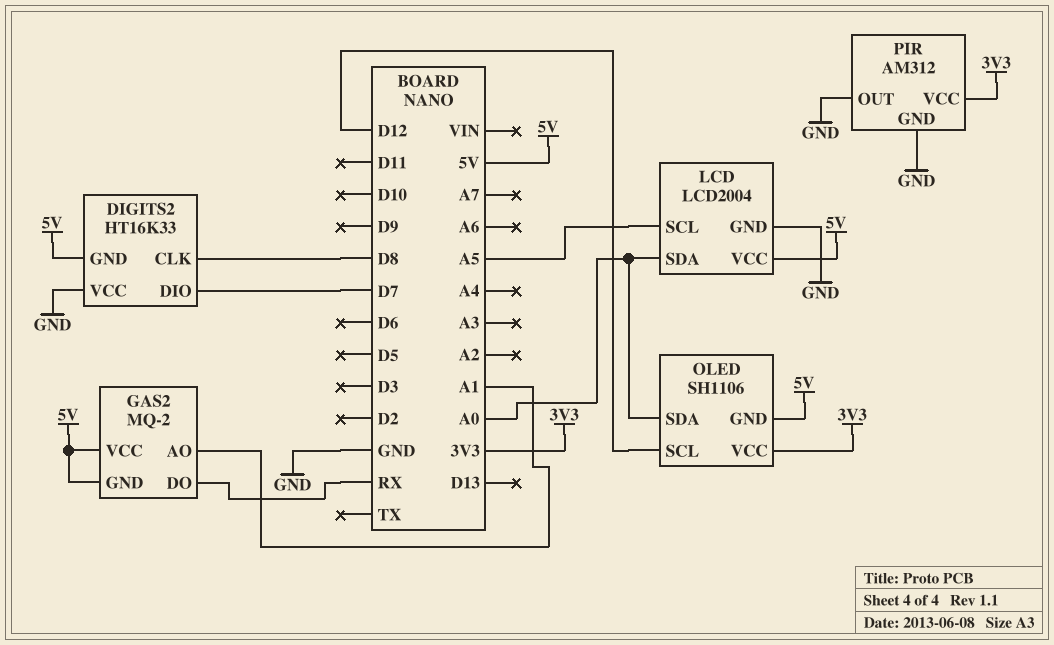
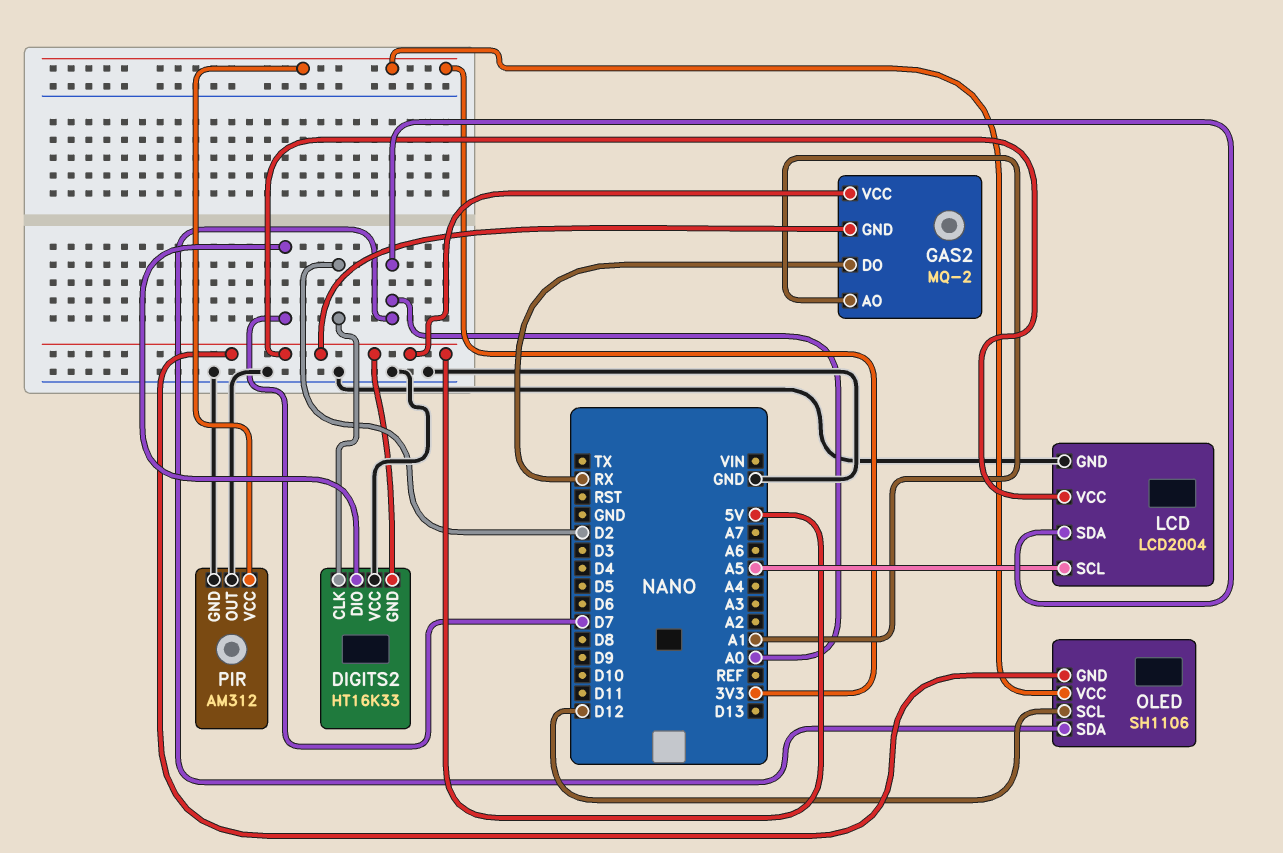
DIGITS2 pin CLK: D8 -> D2

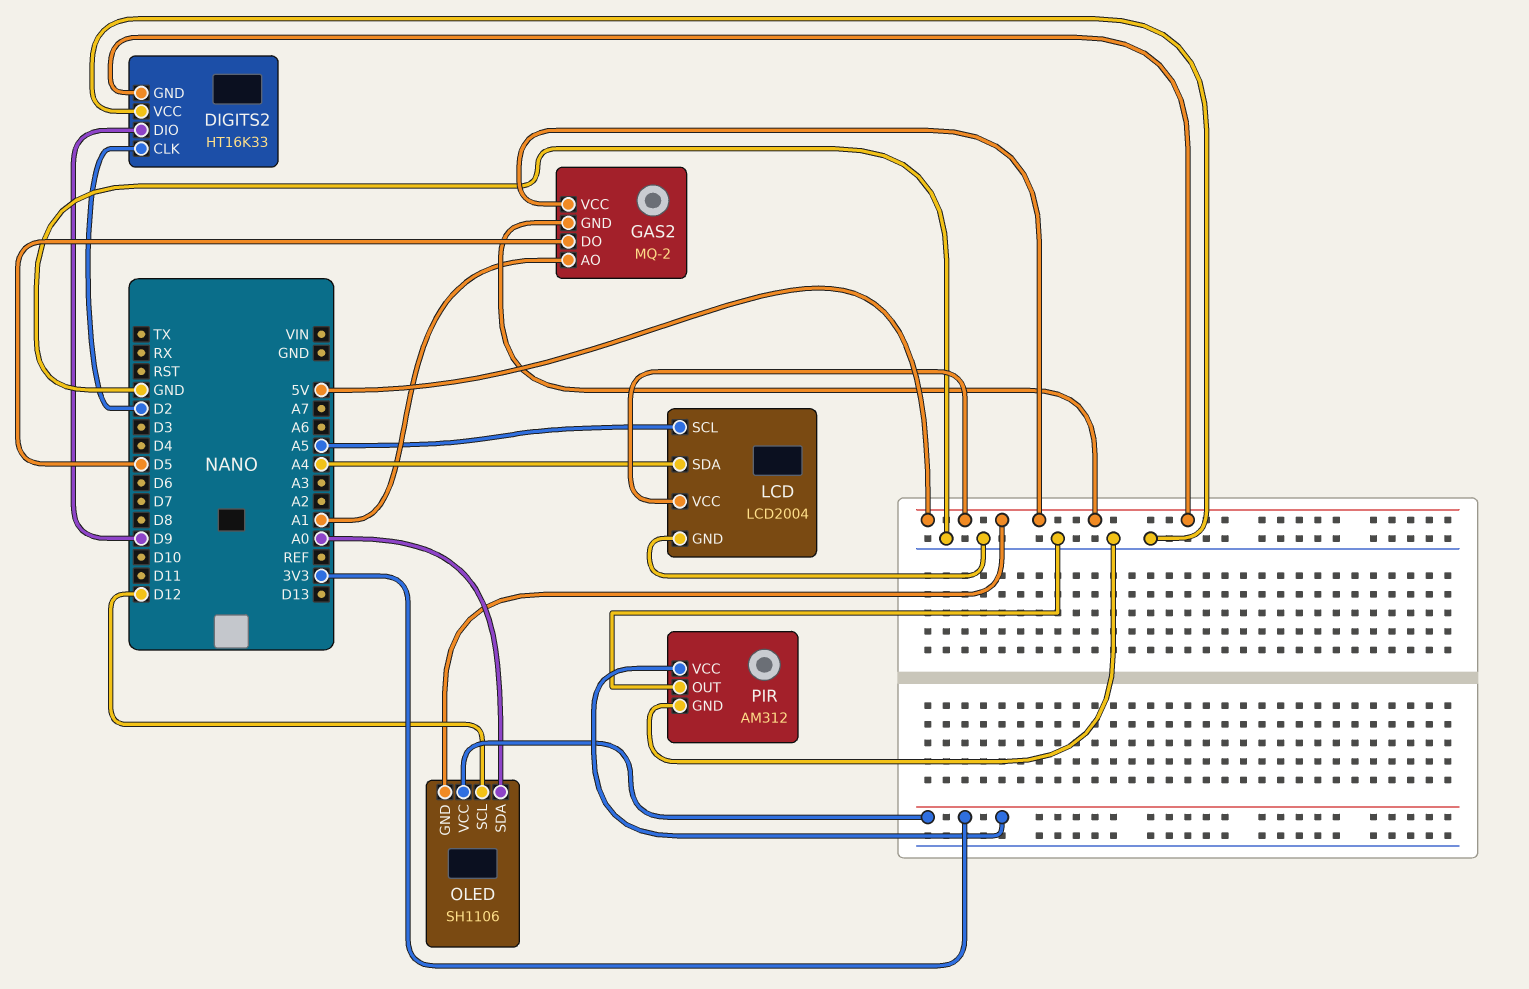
DIGITS2 pin DIO: D7 -> D9
GAS2 pin DO: RX -> D5
LCD pin SDA: A0 -> A4

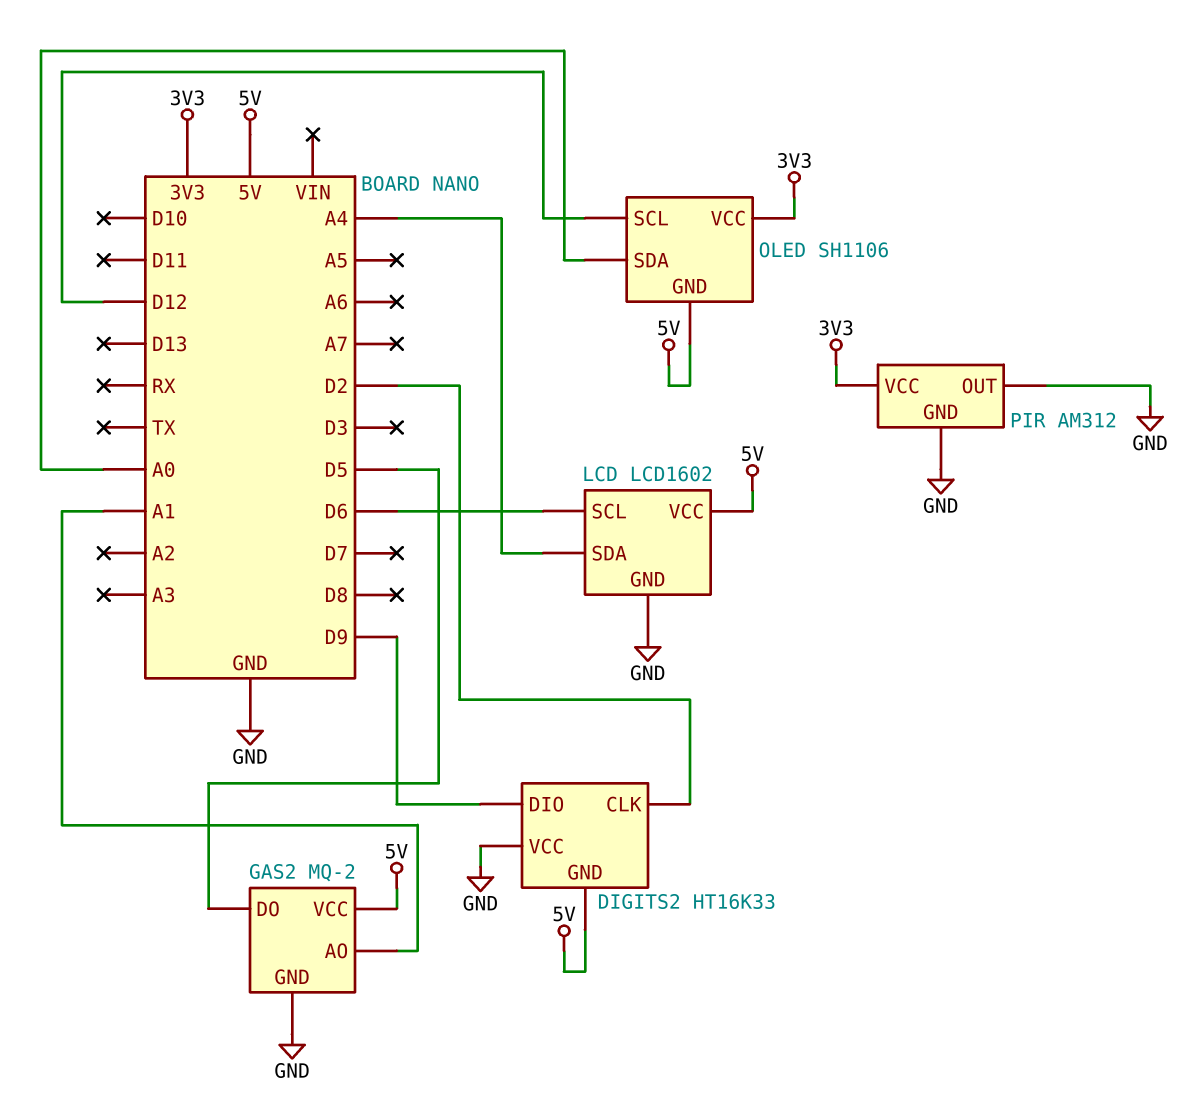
GAS2 pin GND: 5V -> GND
LCD: LCD2004 -> LCD1602
LCD pin SCL: A5 -> D6

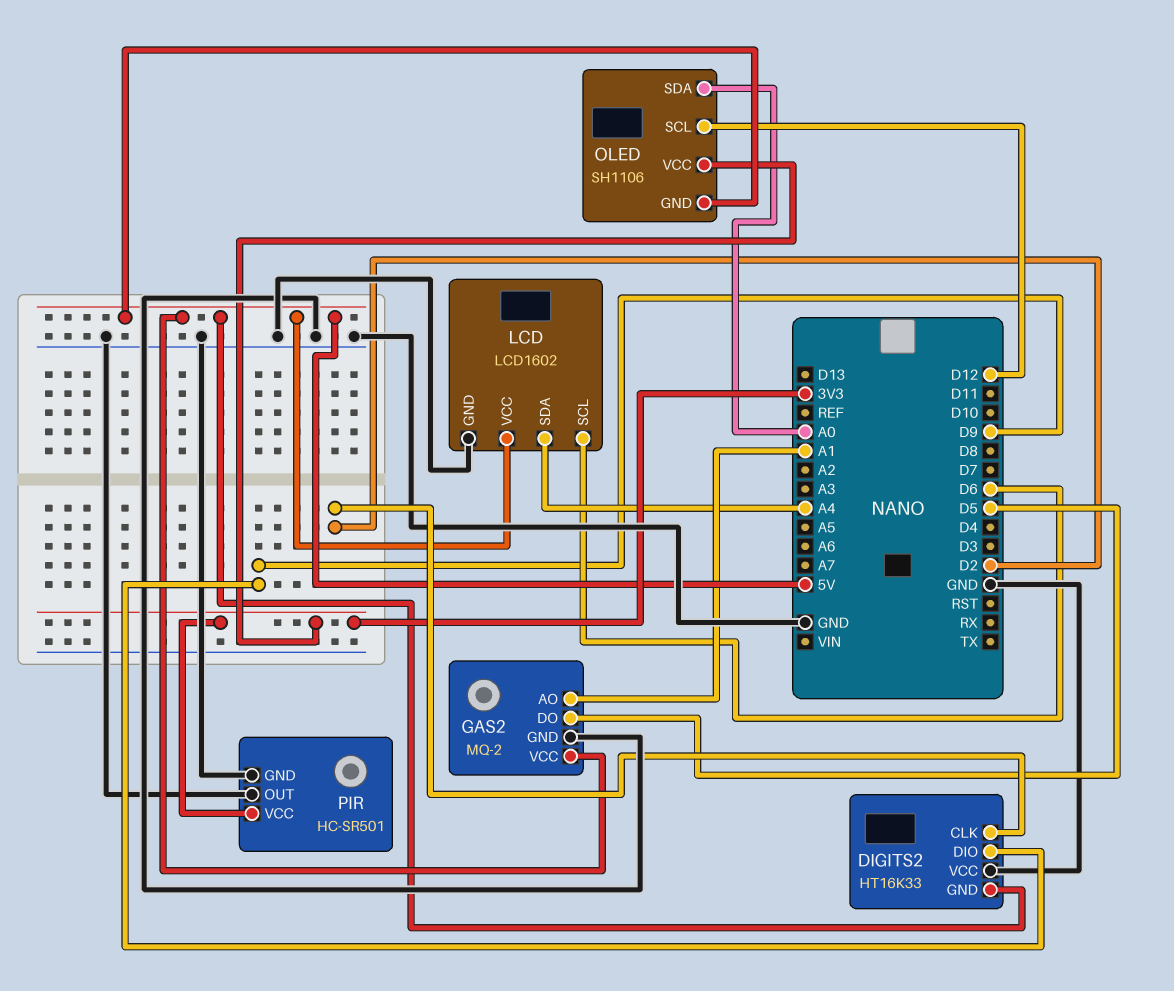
PIR: AM312 -> HC-SR501

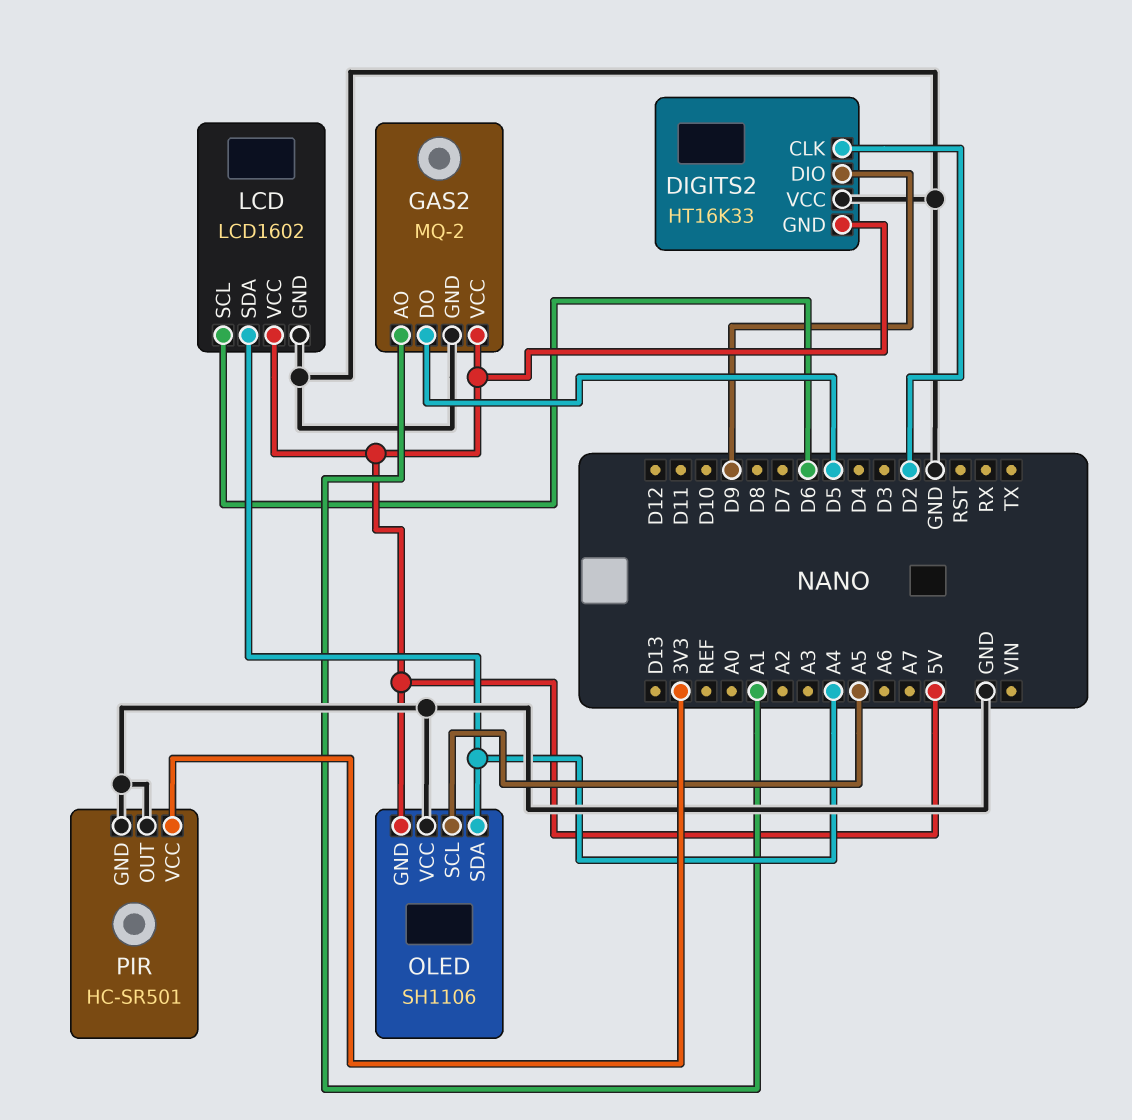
OLED pin SCL: D12 -> A5
OLED pin SDA: A0 -> A4
OLED pin VCC: 3V3 -> GND

